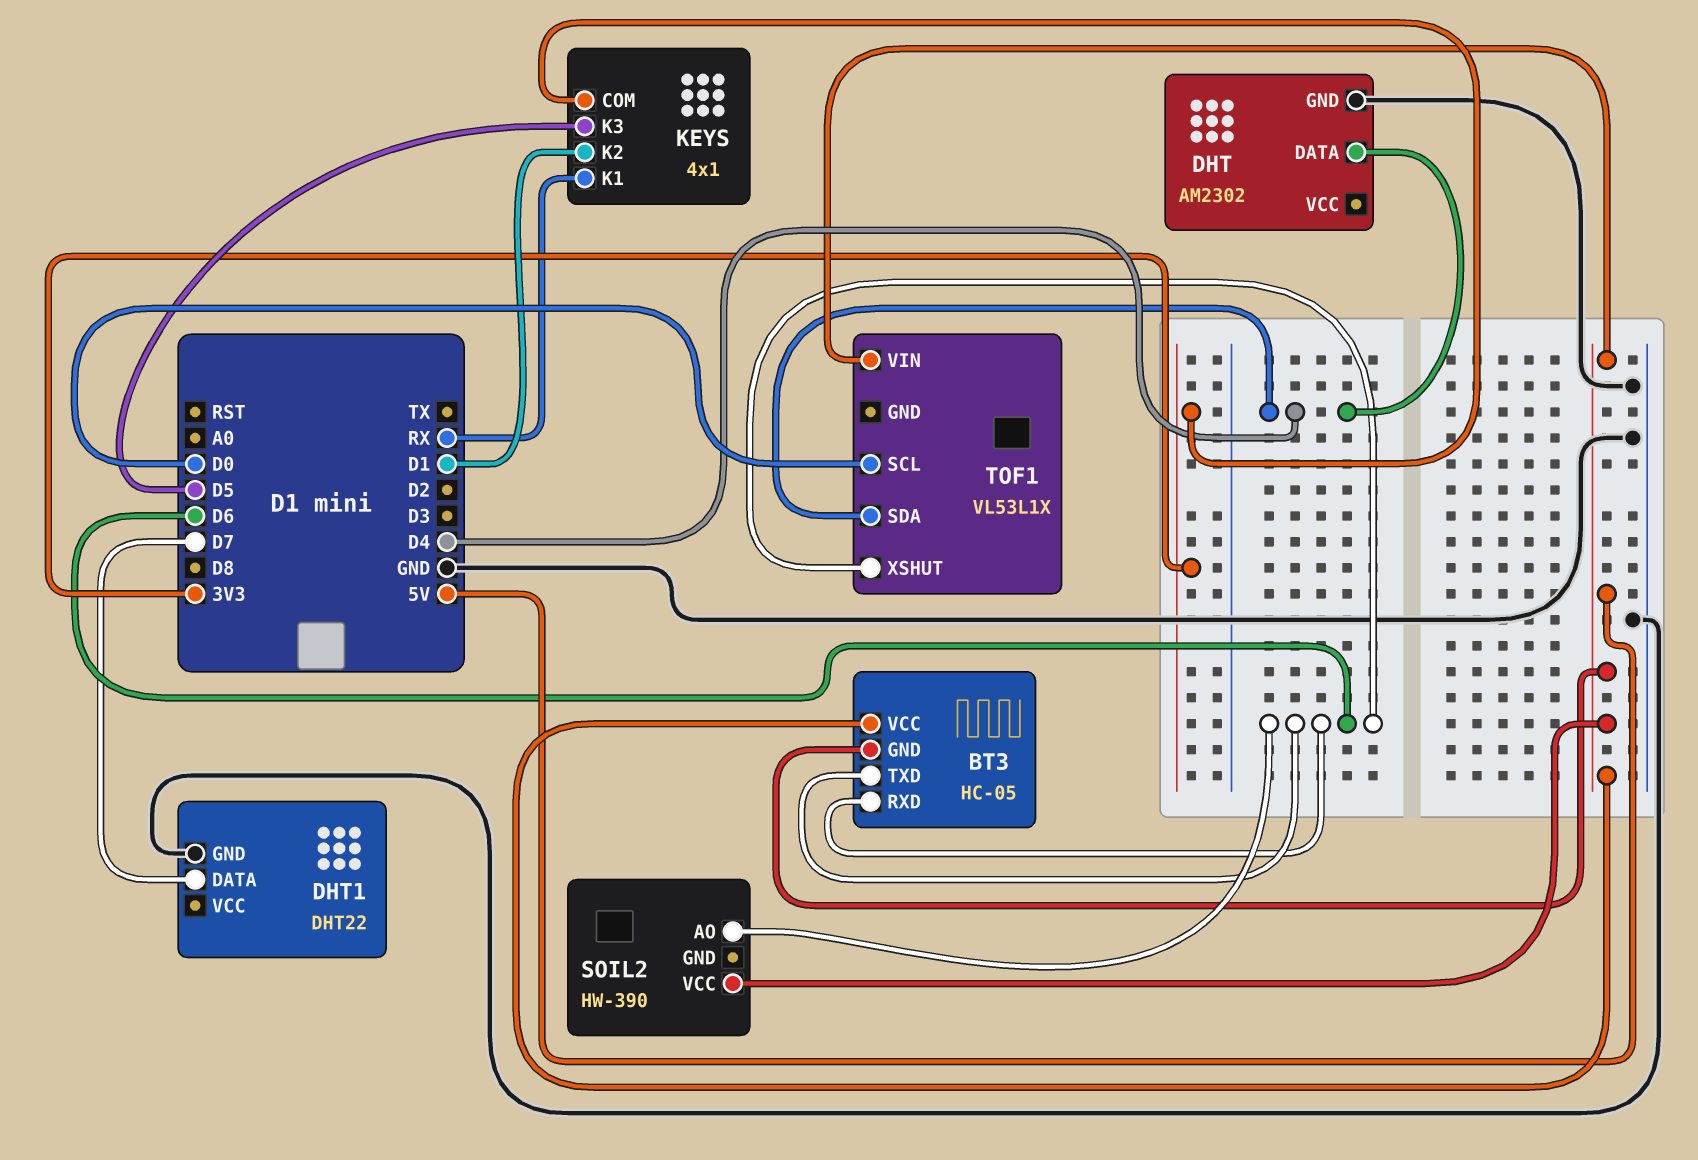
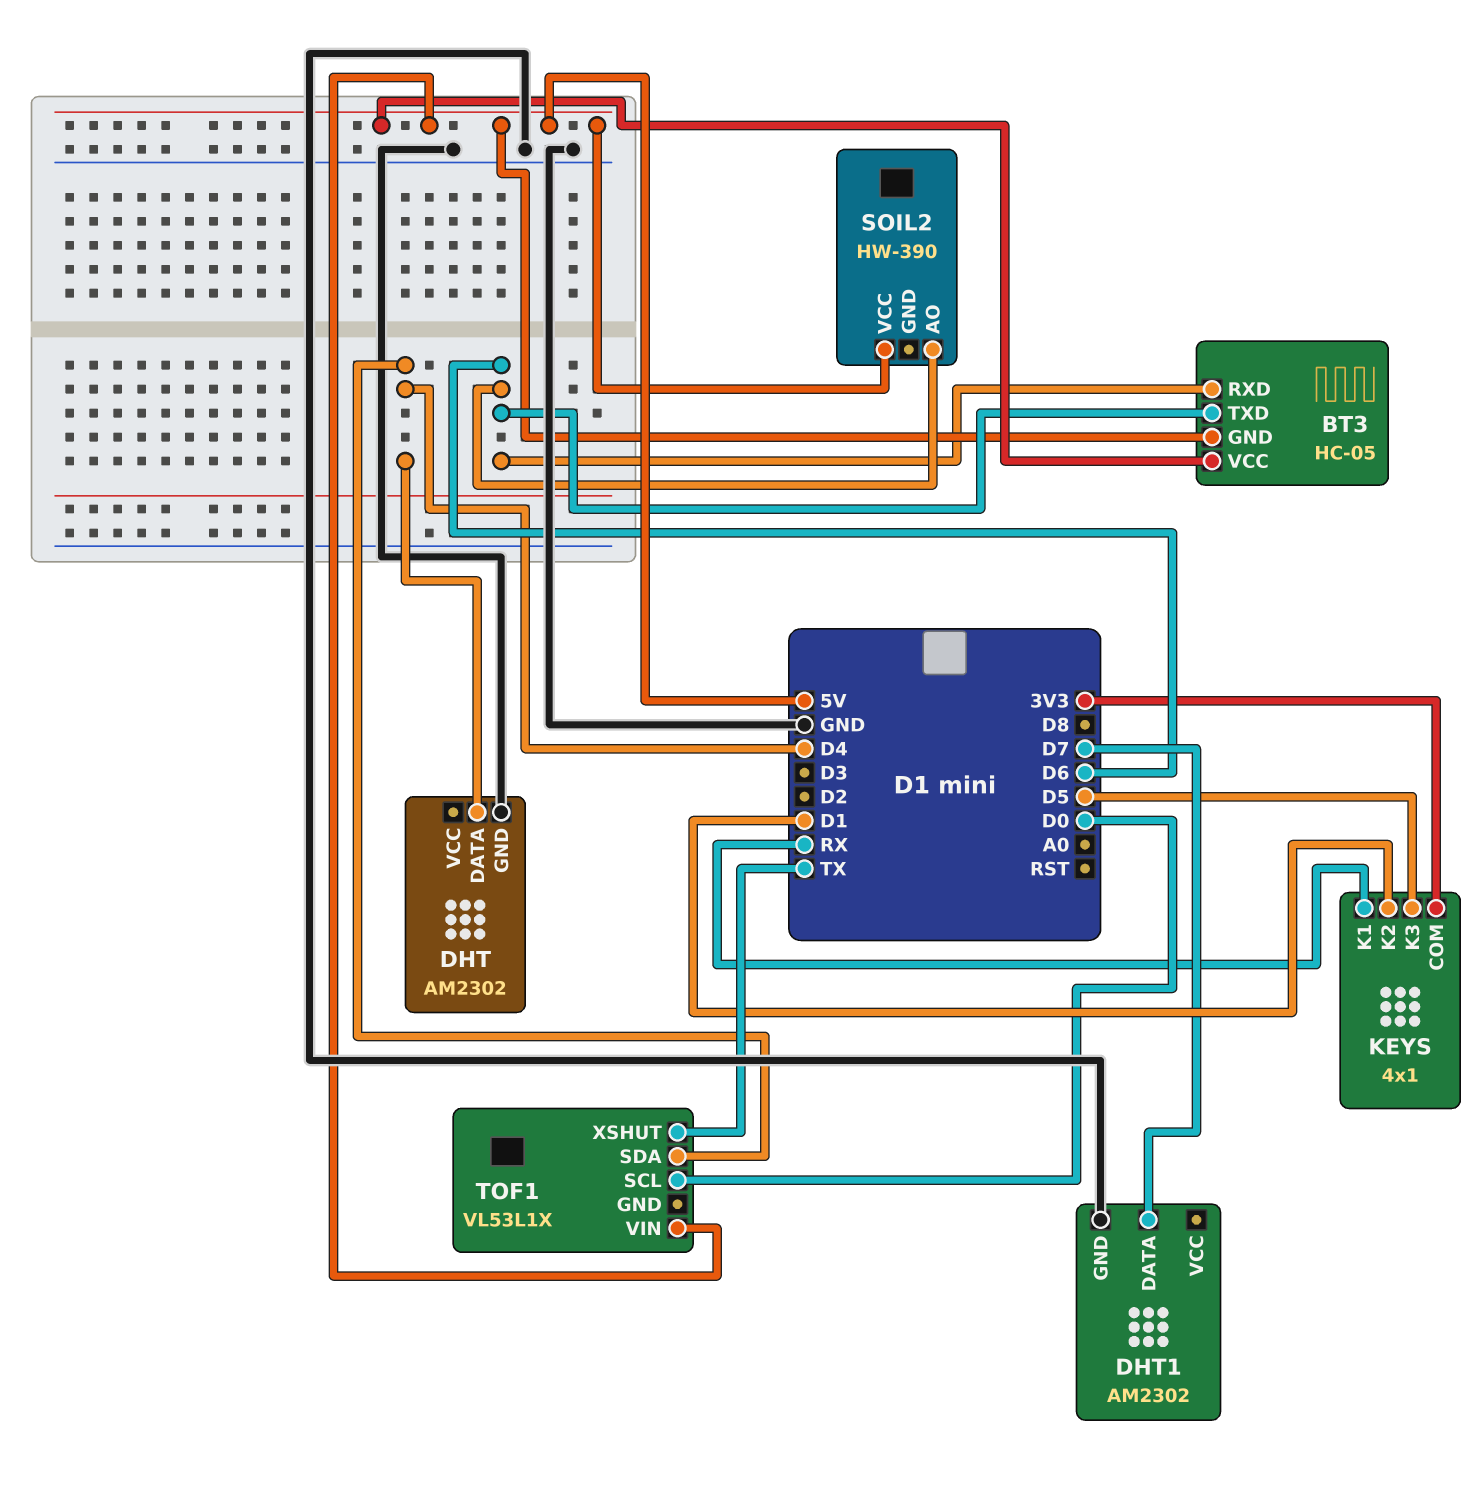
DHT1: DHT22 -> AM2302
TOF1 pin XSHUT: D6 -> TX

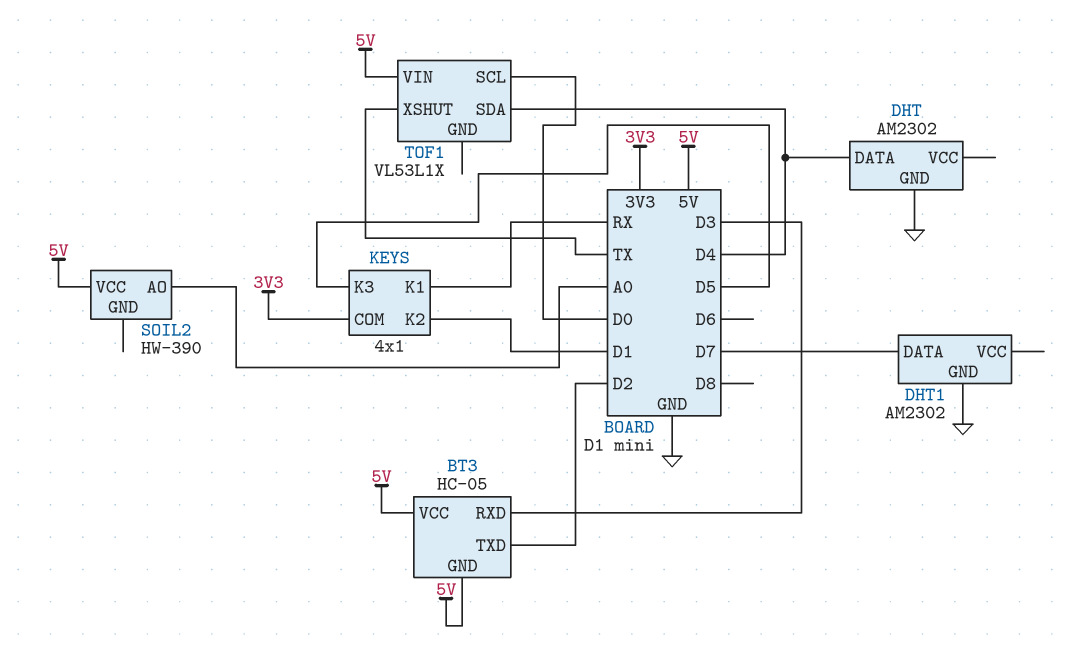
BT3 pin RXD: D6 -> D3
BT3 pin TXD: D6 -> D2
SOIL2 pin AO: D6 -> A0

